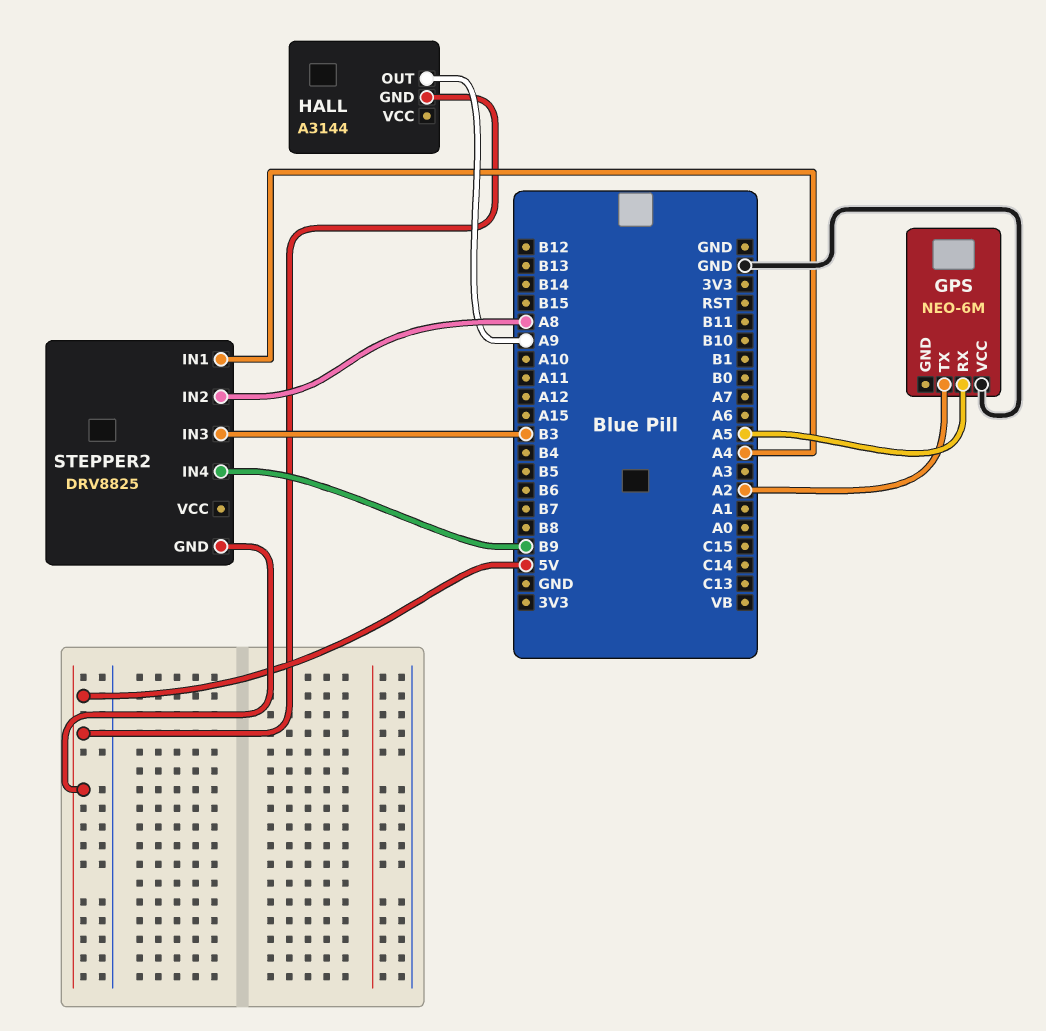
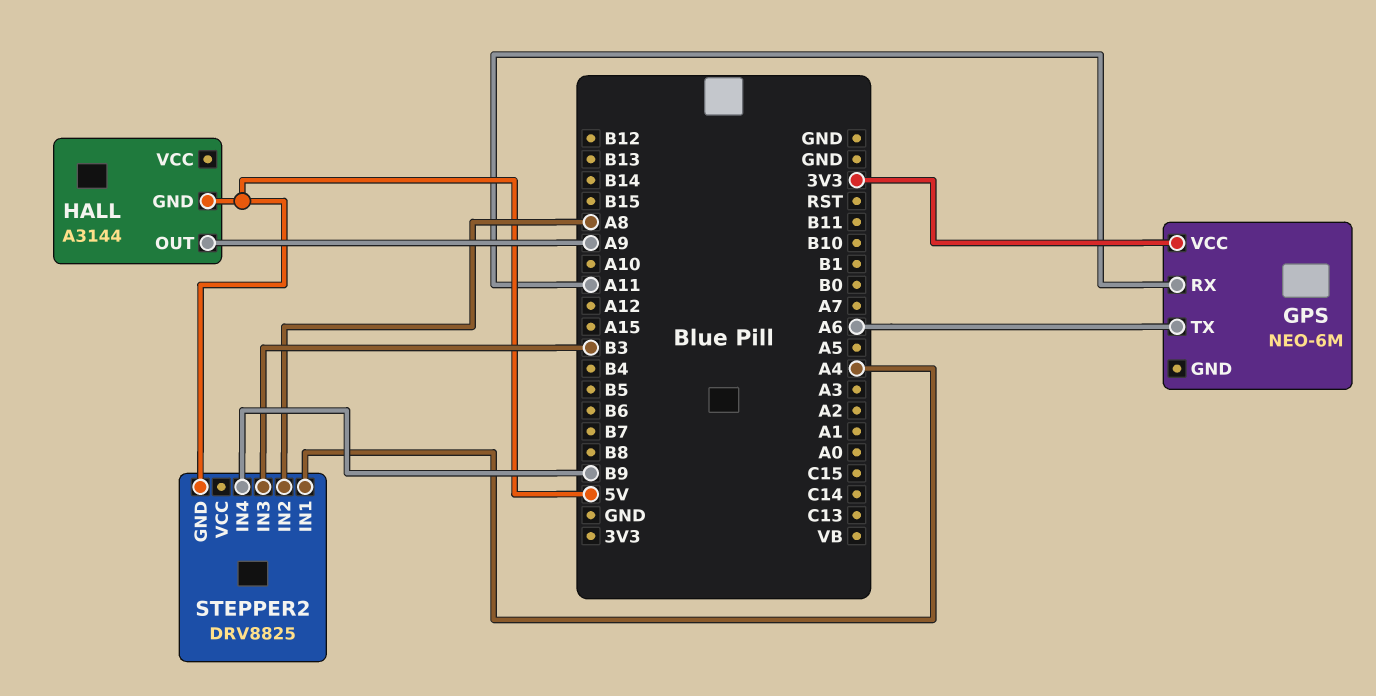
GPS pin RX: A5 -> A11
GPS pin TX: A2 -> A6
GPS pin VCC: GND -> 3V3

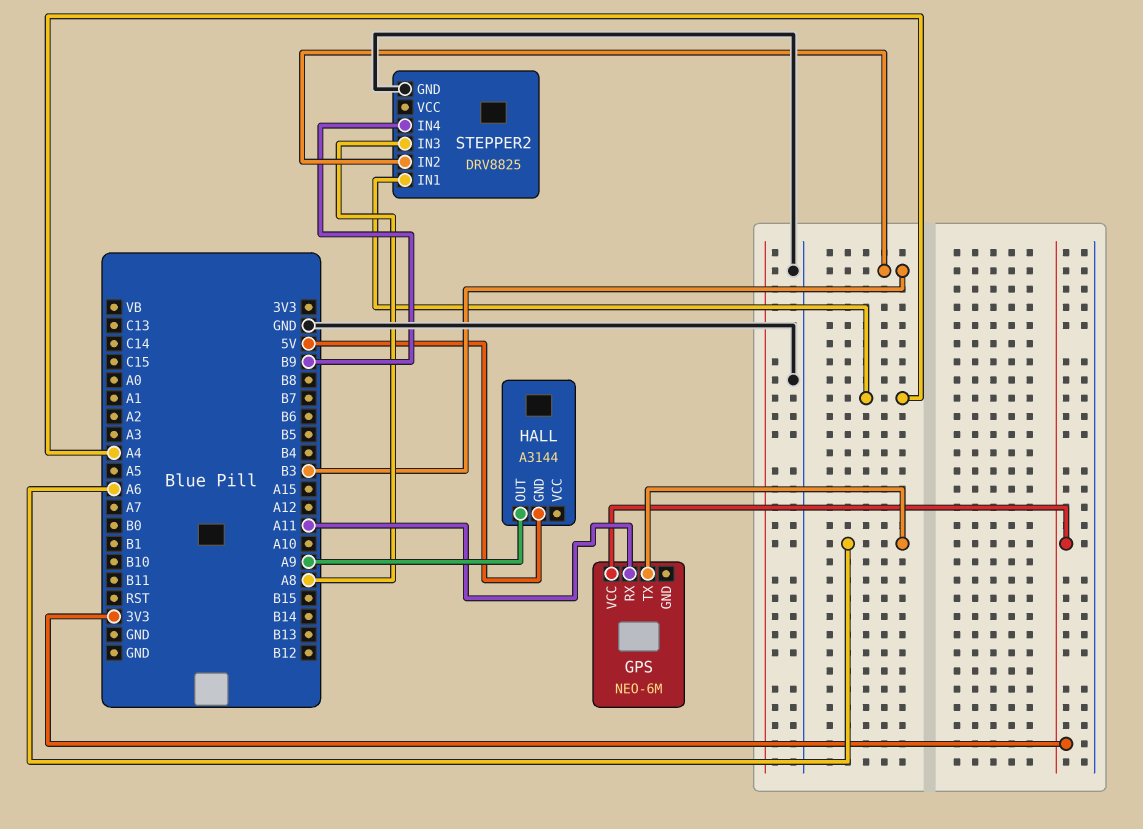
STEPPER2 pin GND: 5V -> GND
STEPPER2 pin IN2: A8 -> B3
STEPPER2 pin IN3: B3 -> A8

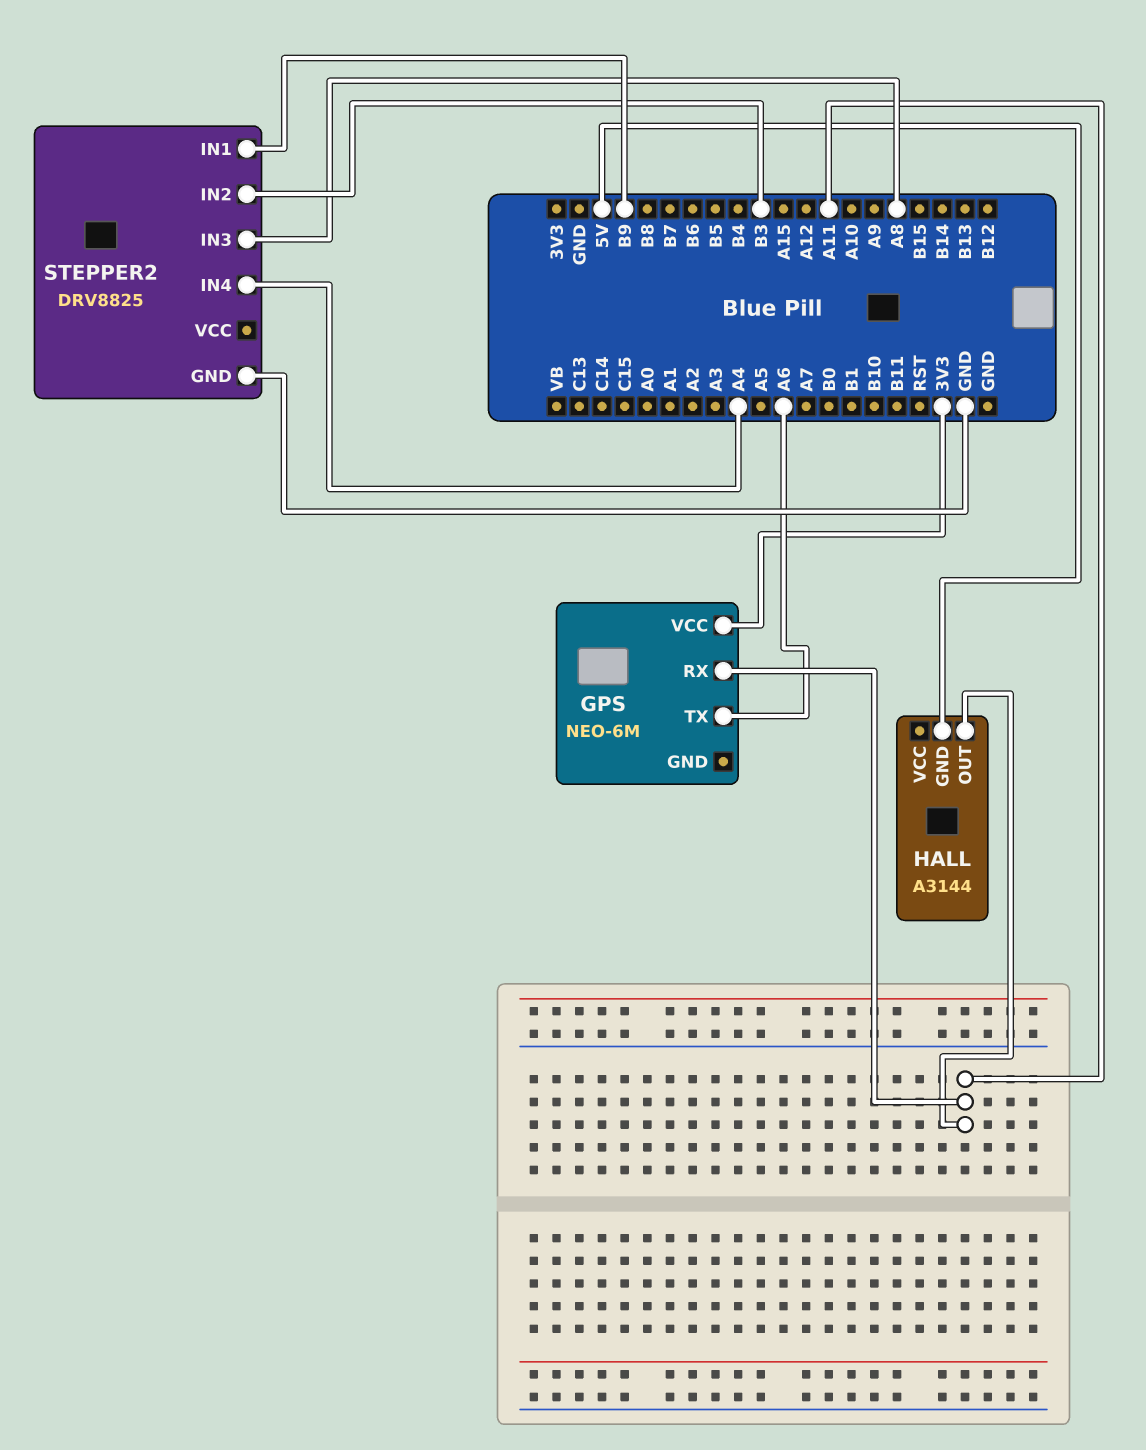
HALL pin OUT: A9 -> A11
STEPPER2 pin IN1: A4 -> B9
STEPPER2 pin IN4: B9 -> A4

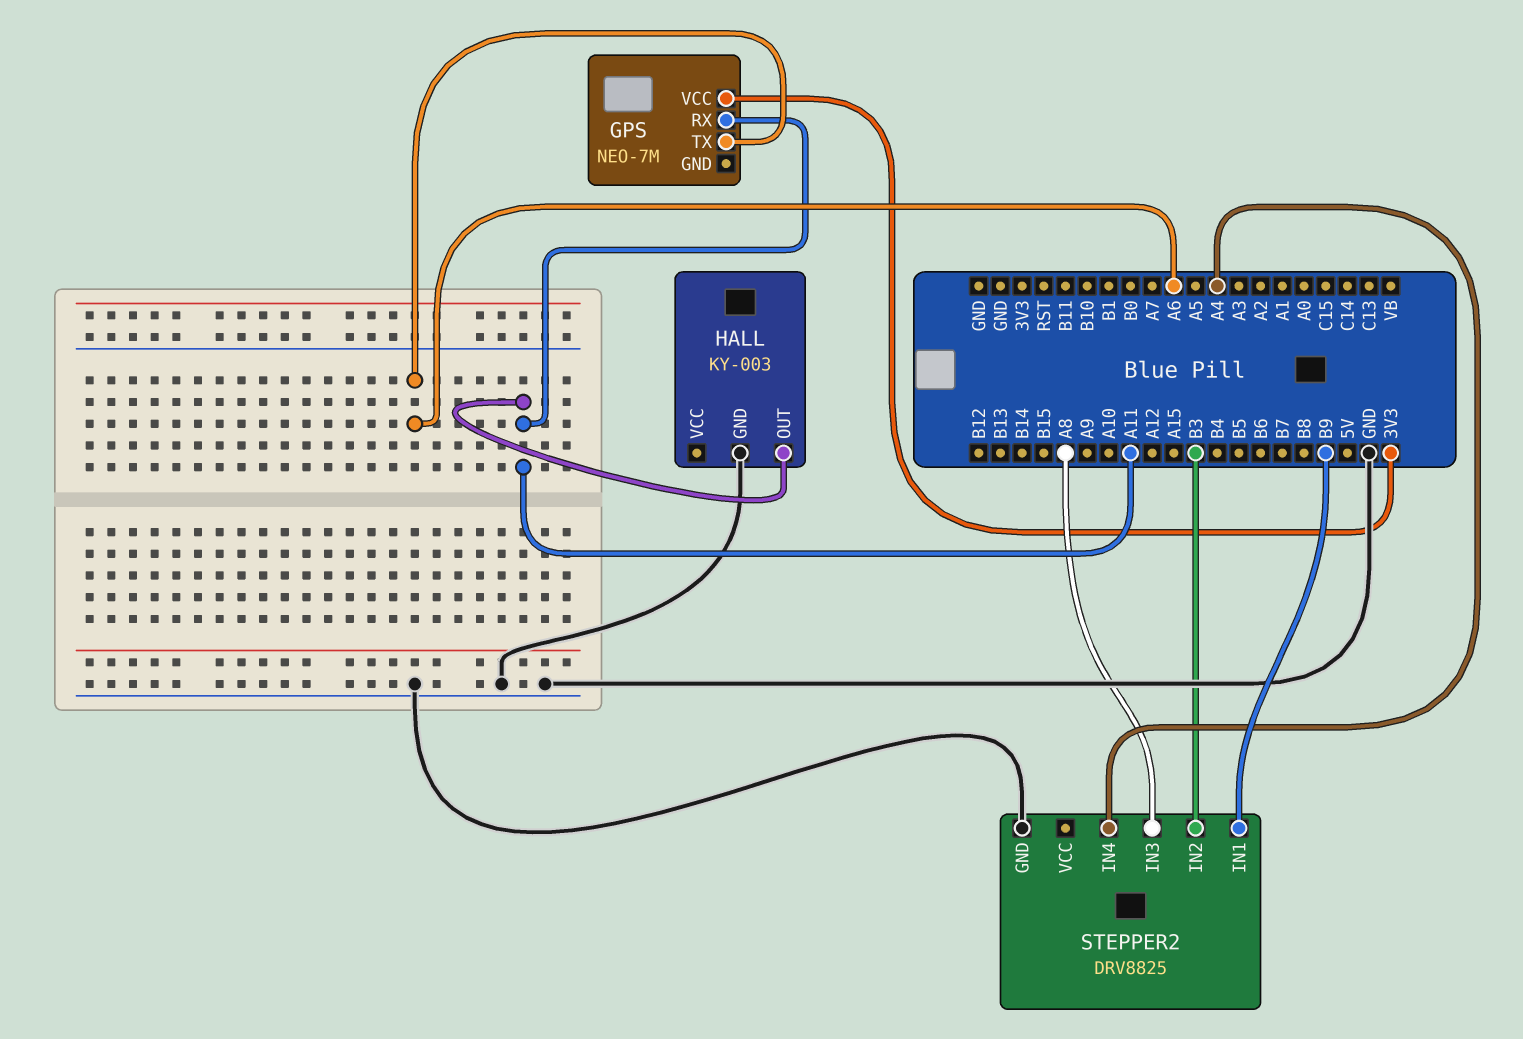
GPS: NEO-6M -> NEO-7M
HALL: A3144 -> KY-003
HALL pin GND: 5V -> GND

